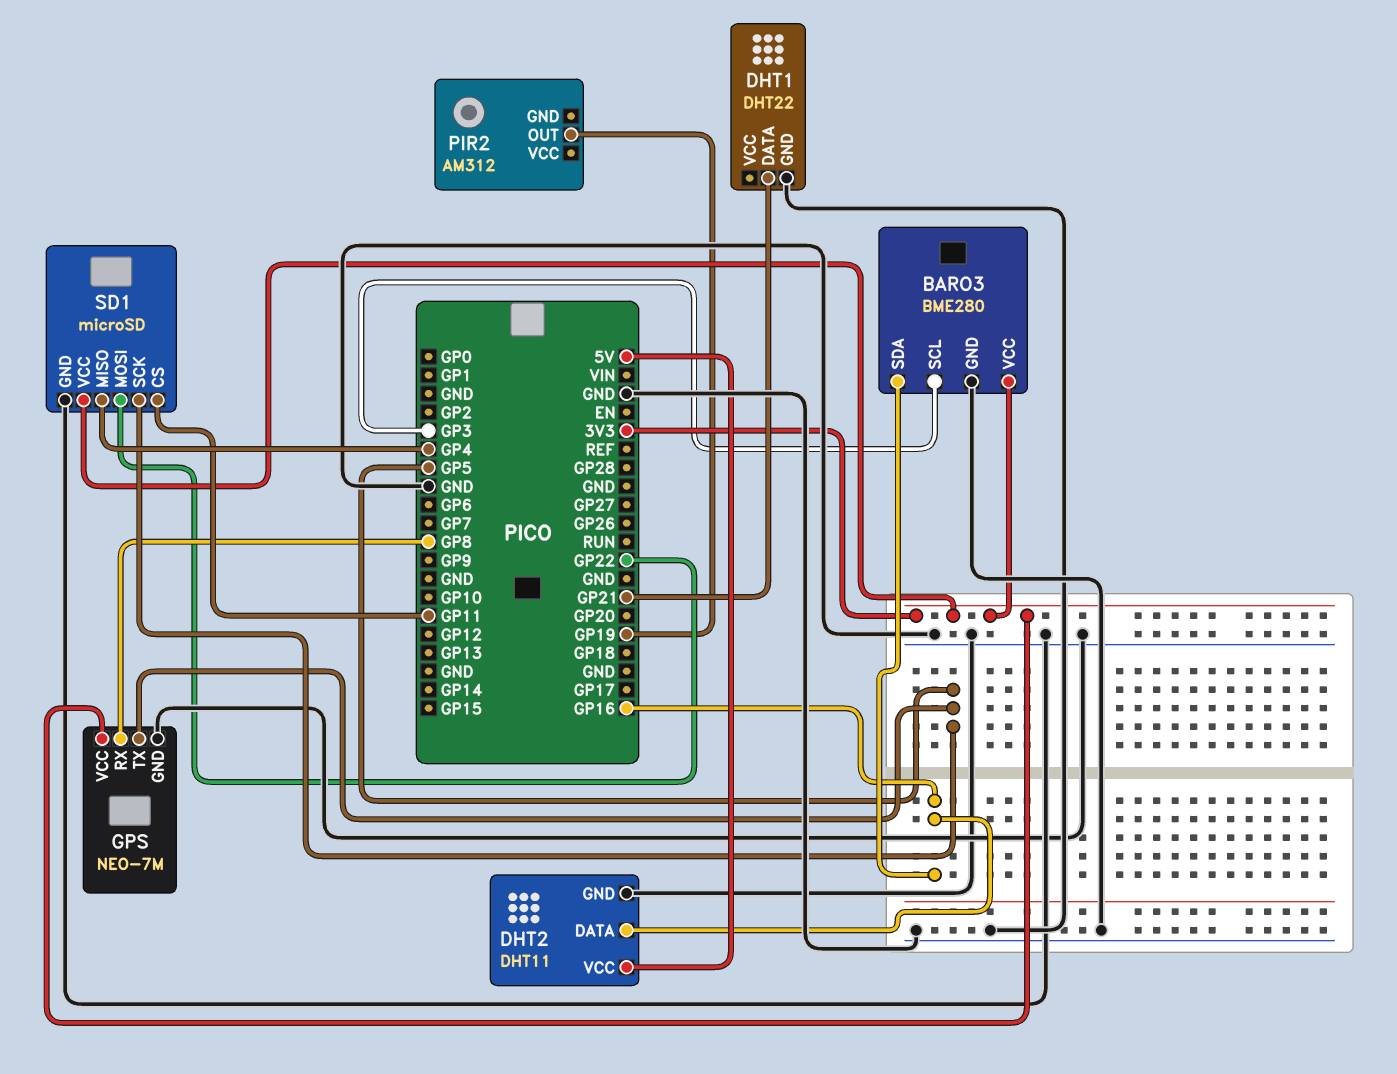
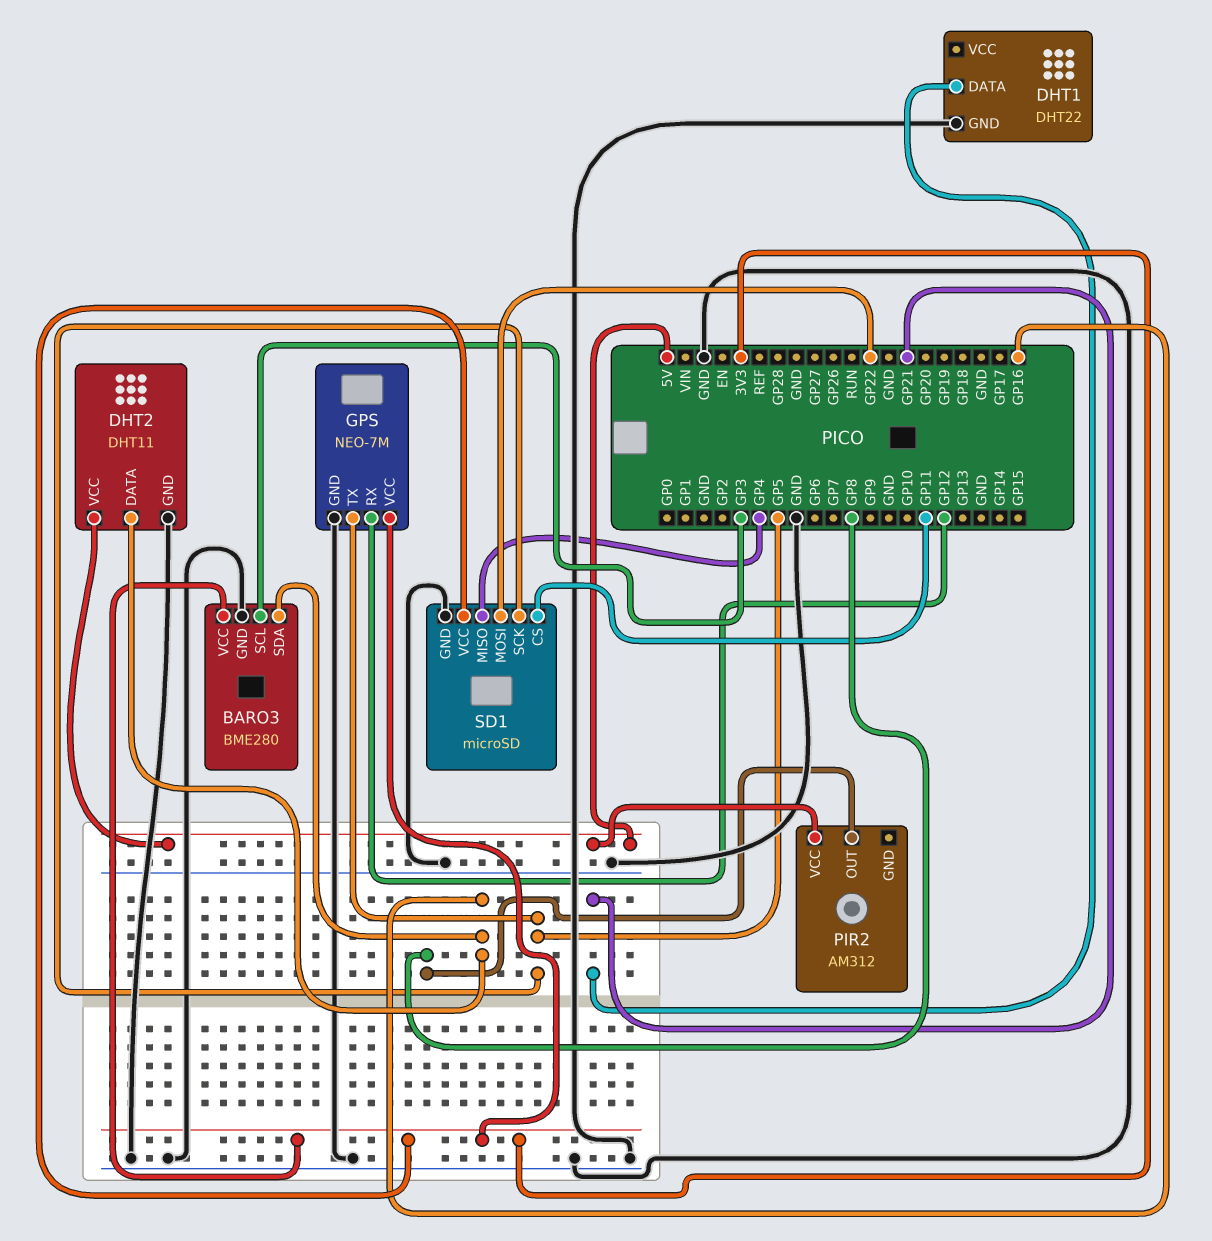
GPS pin RX: GP8 -> GP12
PIR2 pin OUT: GP19 -> GP8
PIR2 pin VCC: none -> 5V

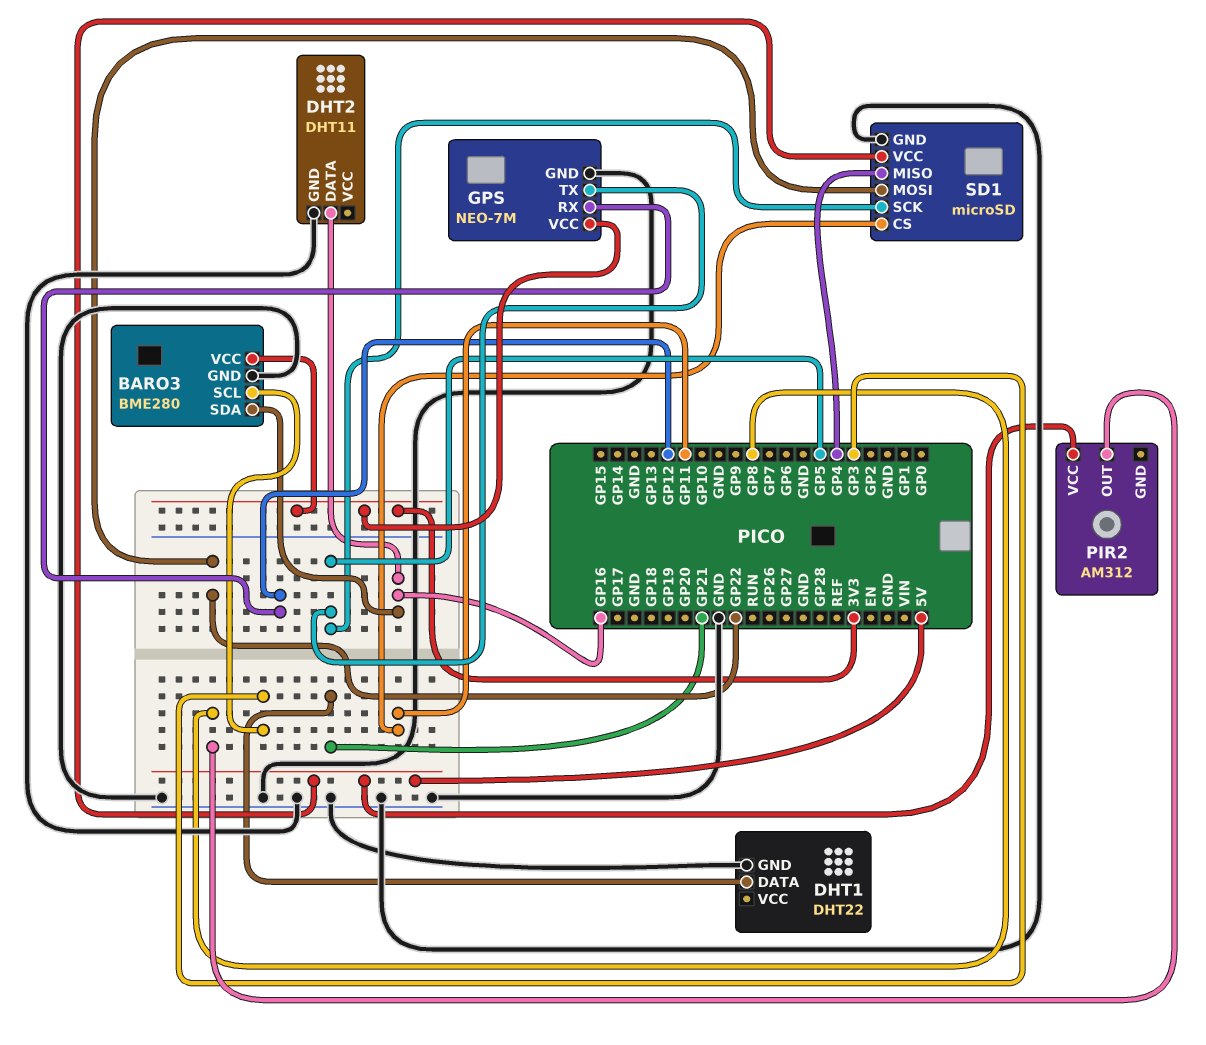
DHT2 pin VCC: 5V -> none
SD1 pin VCC: 3V3 -> 5V

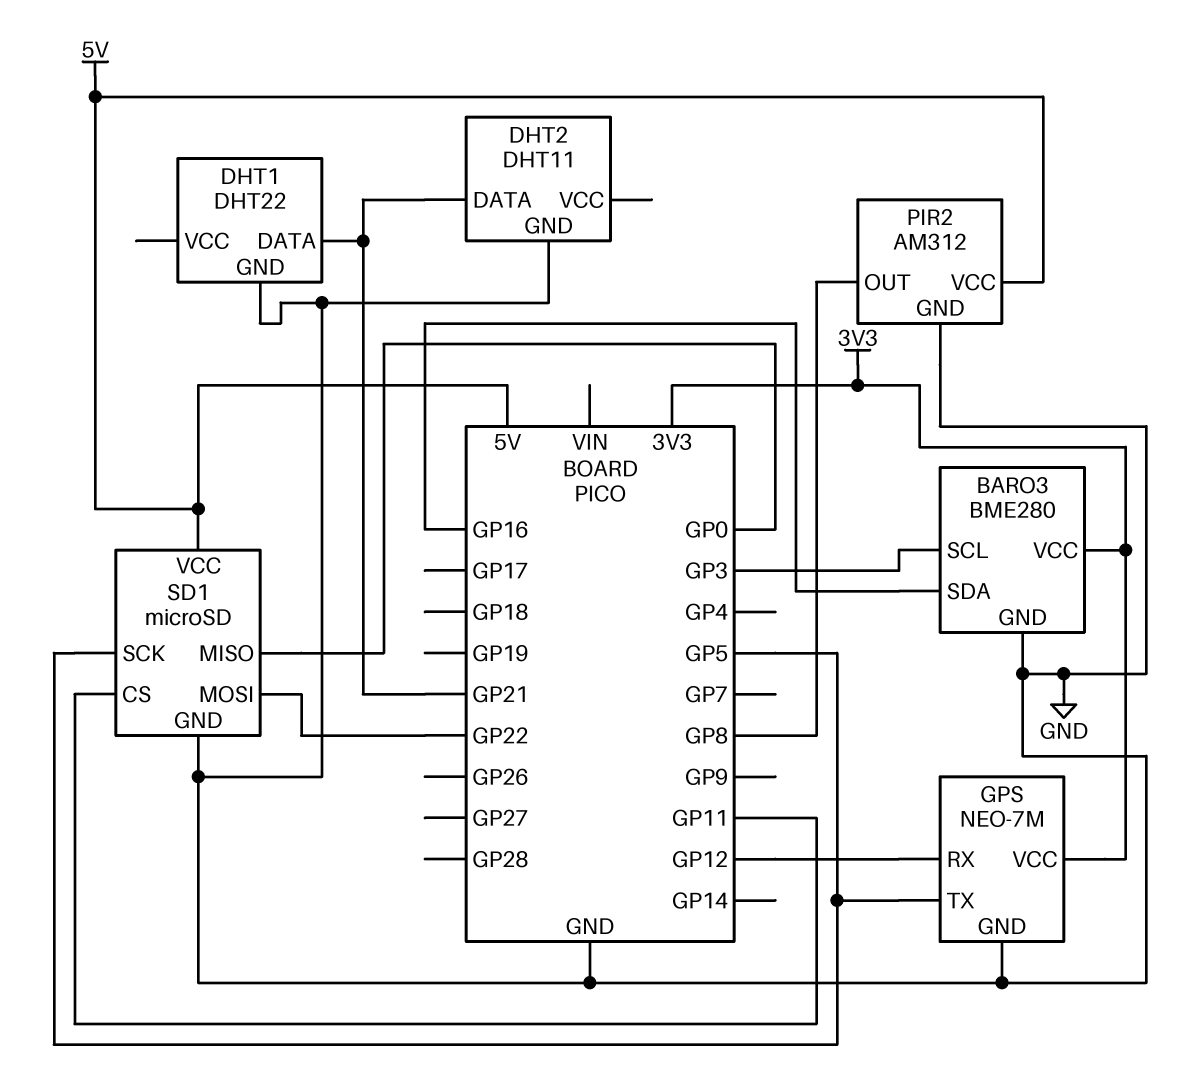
DHT2 pin DATA: GP16 -> GP21
PIR2 pin GND: none -> GND
SD1 pin MISO: GP4 -> GP0

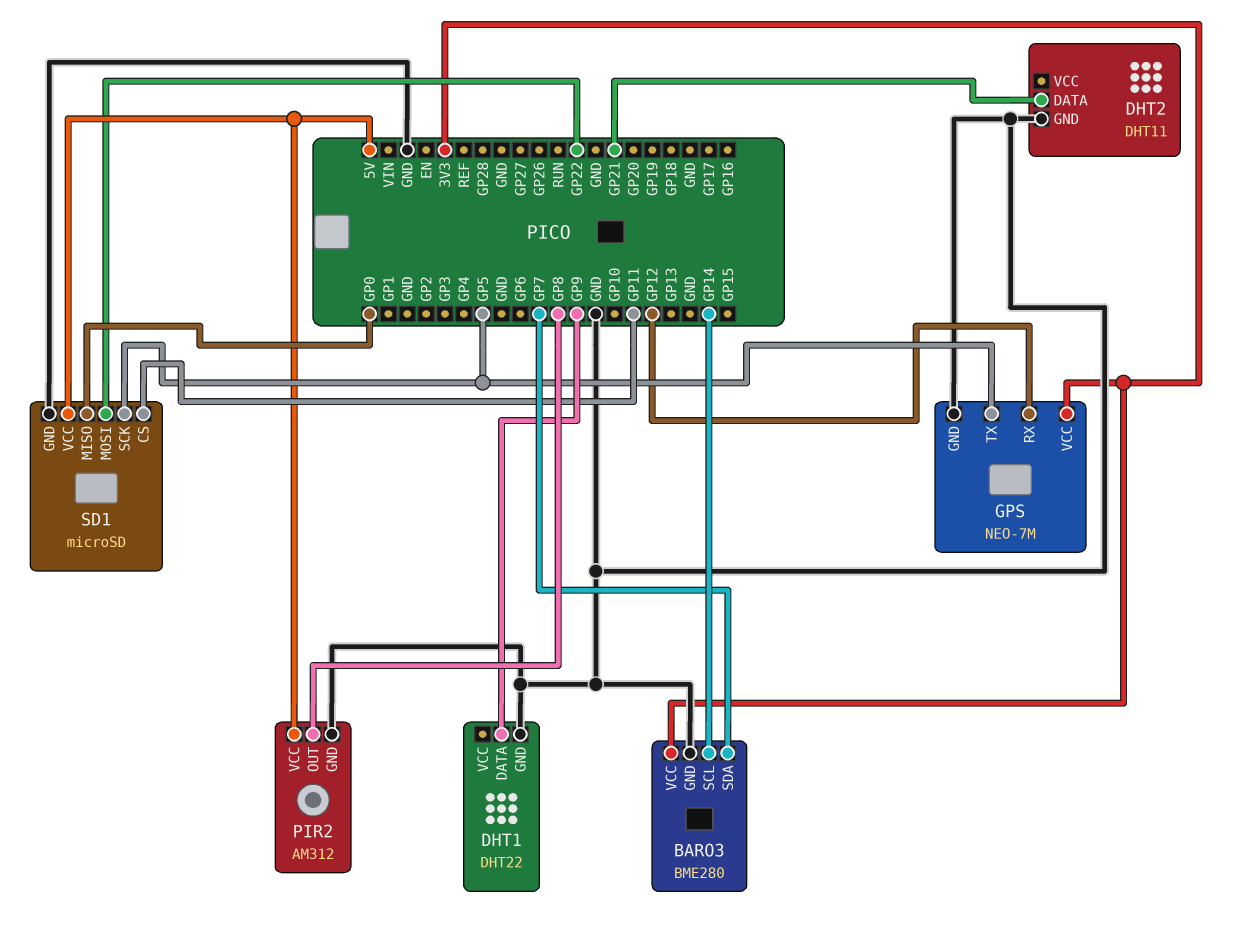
BARO3 pin SCL: GP3 -> GP14
BARO3 pin SDA: GP16 -> GP7
DHT1 pin DATA: GP21 -> GP9

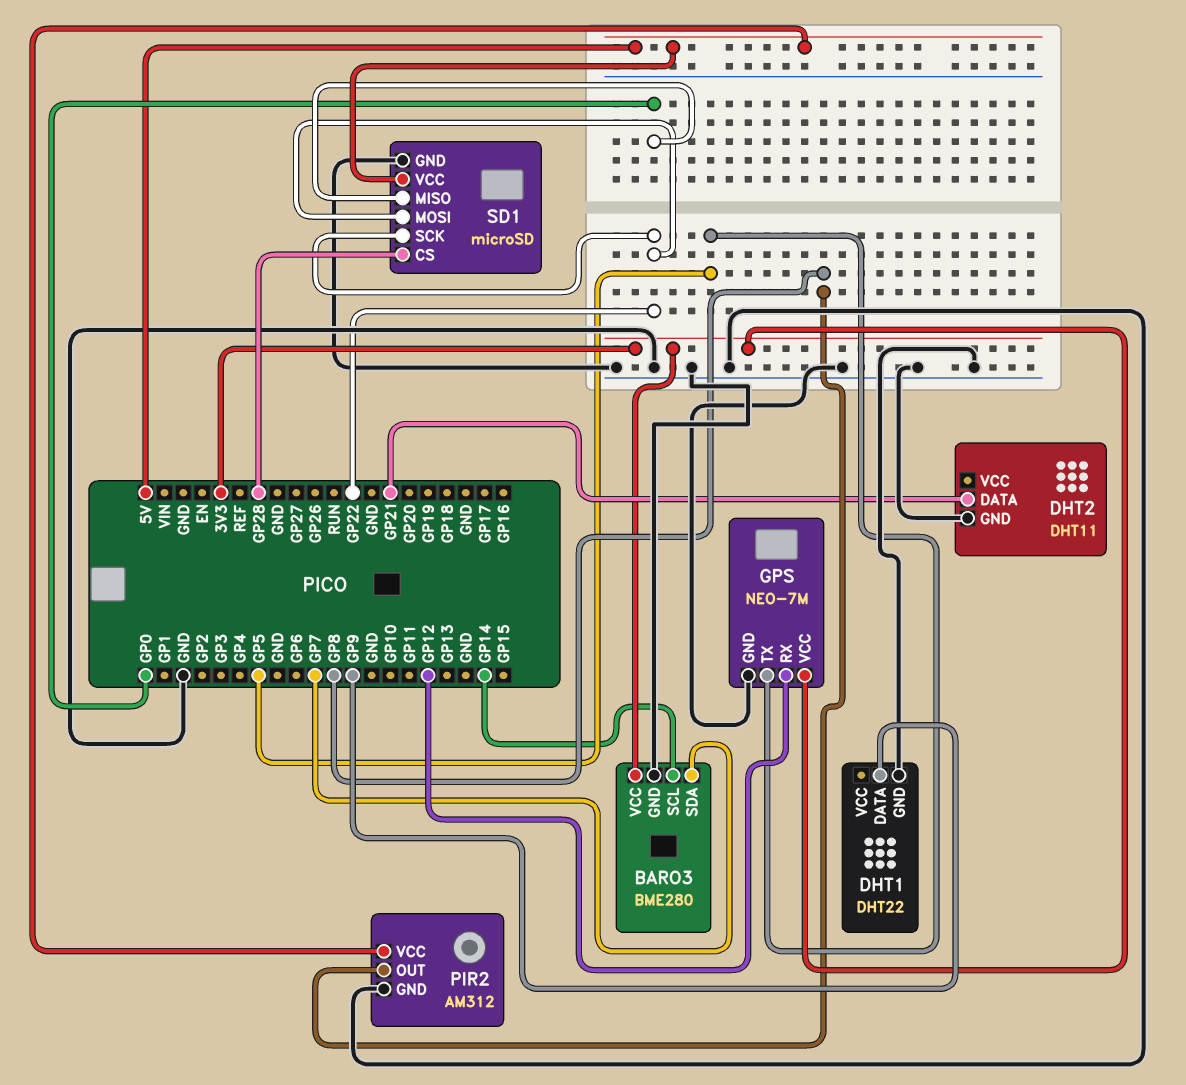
SD1 pin CS: GP11 -> GP28
SD1 pin SCK: GP5 -> GP22

